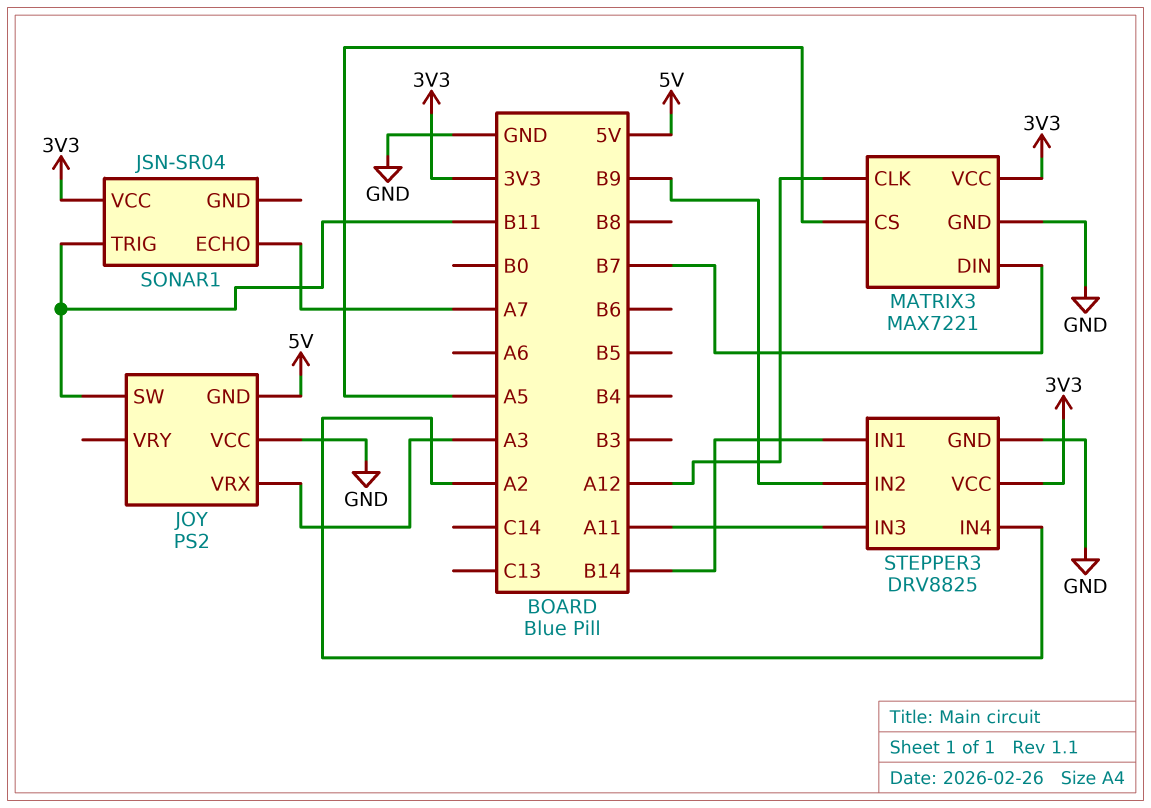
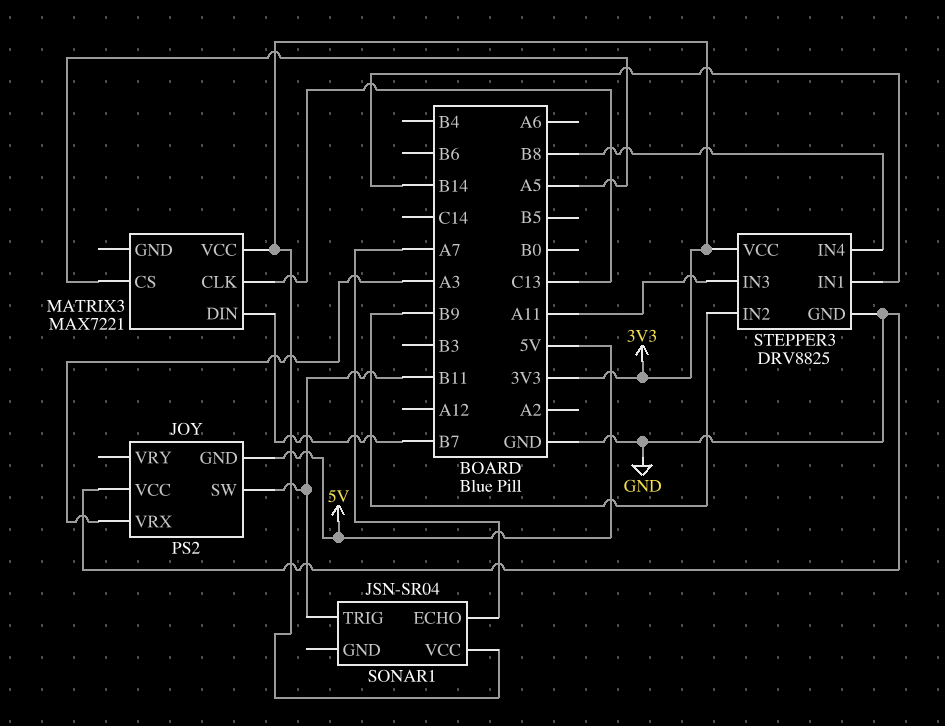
MATRIX3 pin CLK: A12 -> C13
MATRIX3 pin GND: GND -> none
STEPPER3 pin IN4: A2 -> B8

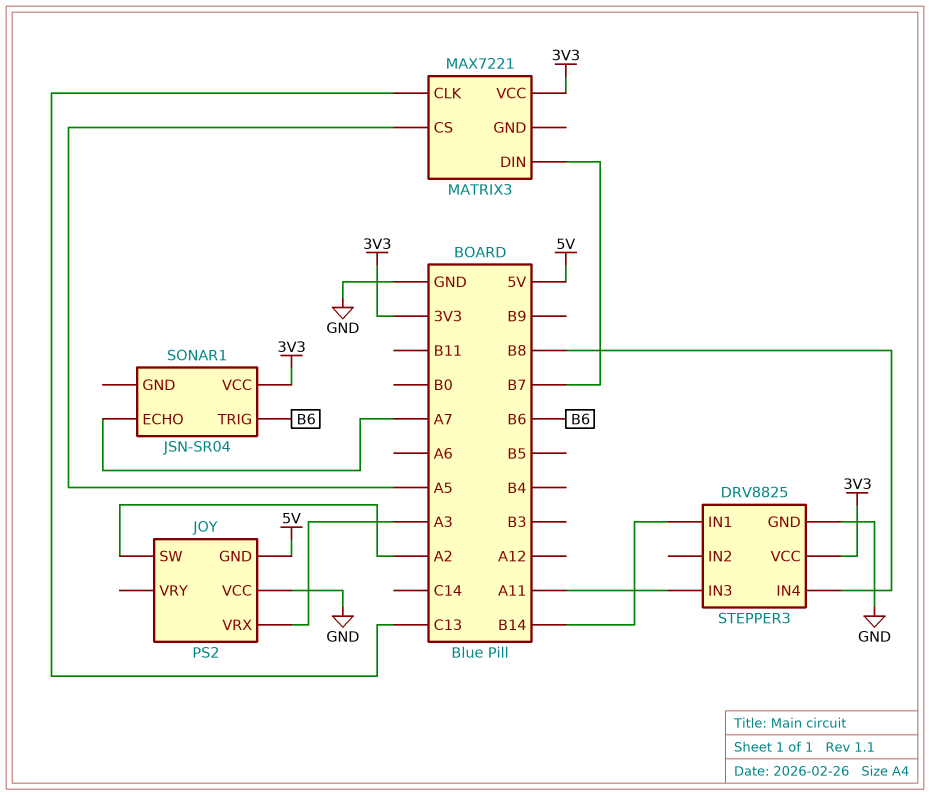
JOY pin SW: B11 -> A2
SONAR1 pin TRIG: B11 -> B6
STEPPER3 pin IN2: B9 -> none

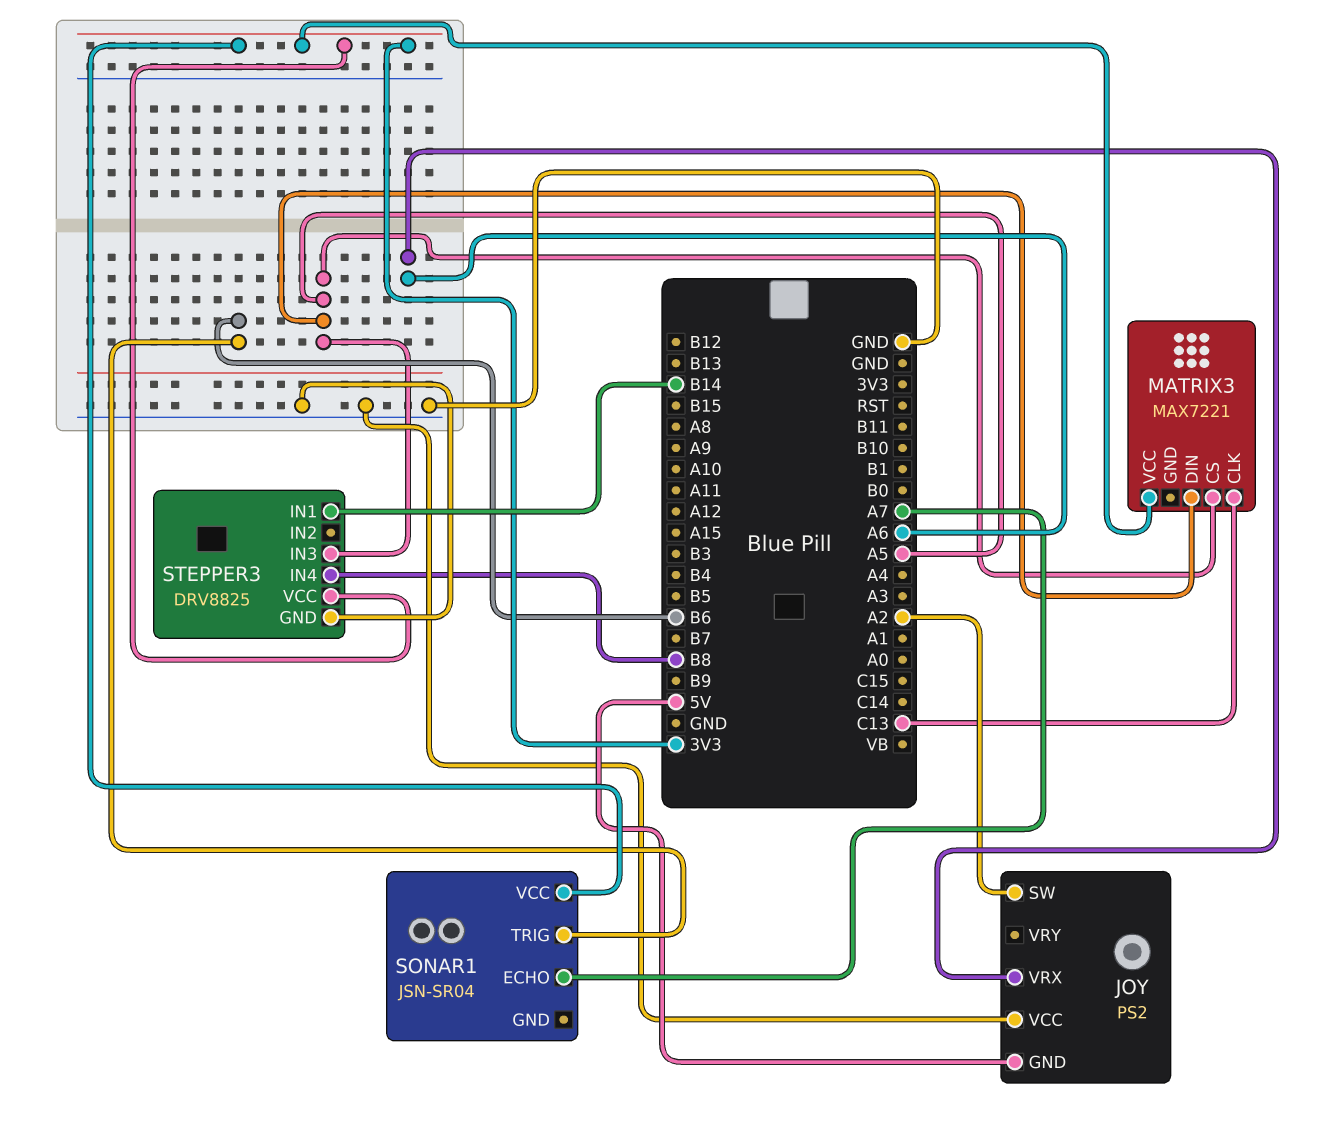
JOY pin VRX: A3 -> A6
MATRIX3 pin DIN: B7 -> A5
STEPPER3 pin IN3: A11 -> A5

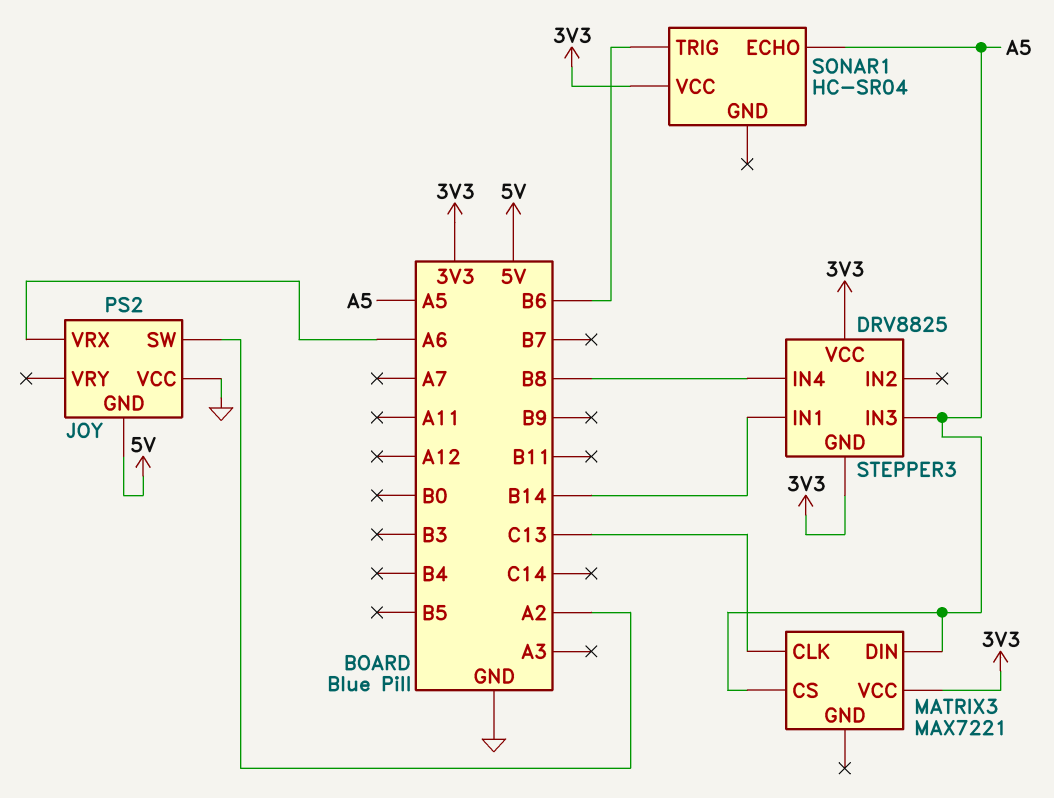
SONAR1: JSN-SR04 -> HC-SR04
SONAR1 pin ECHO: A7 -> A5
STEPPER3 pin GND: GND -> 3V3

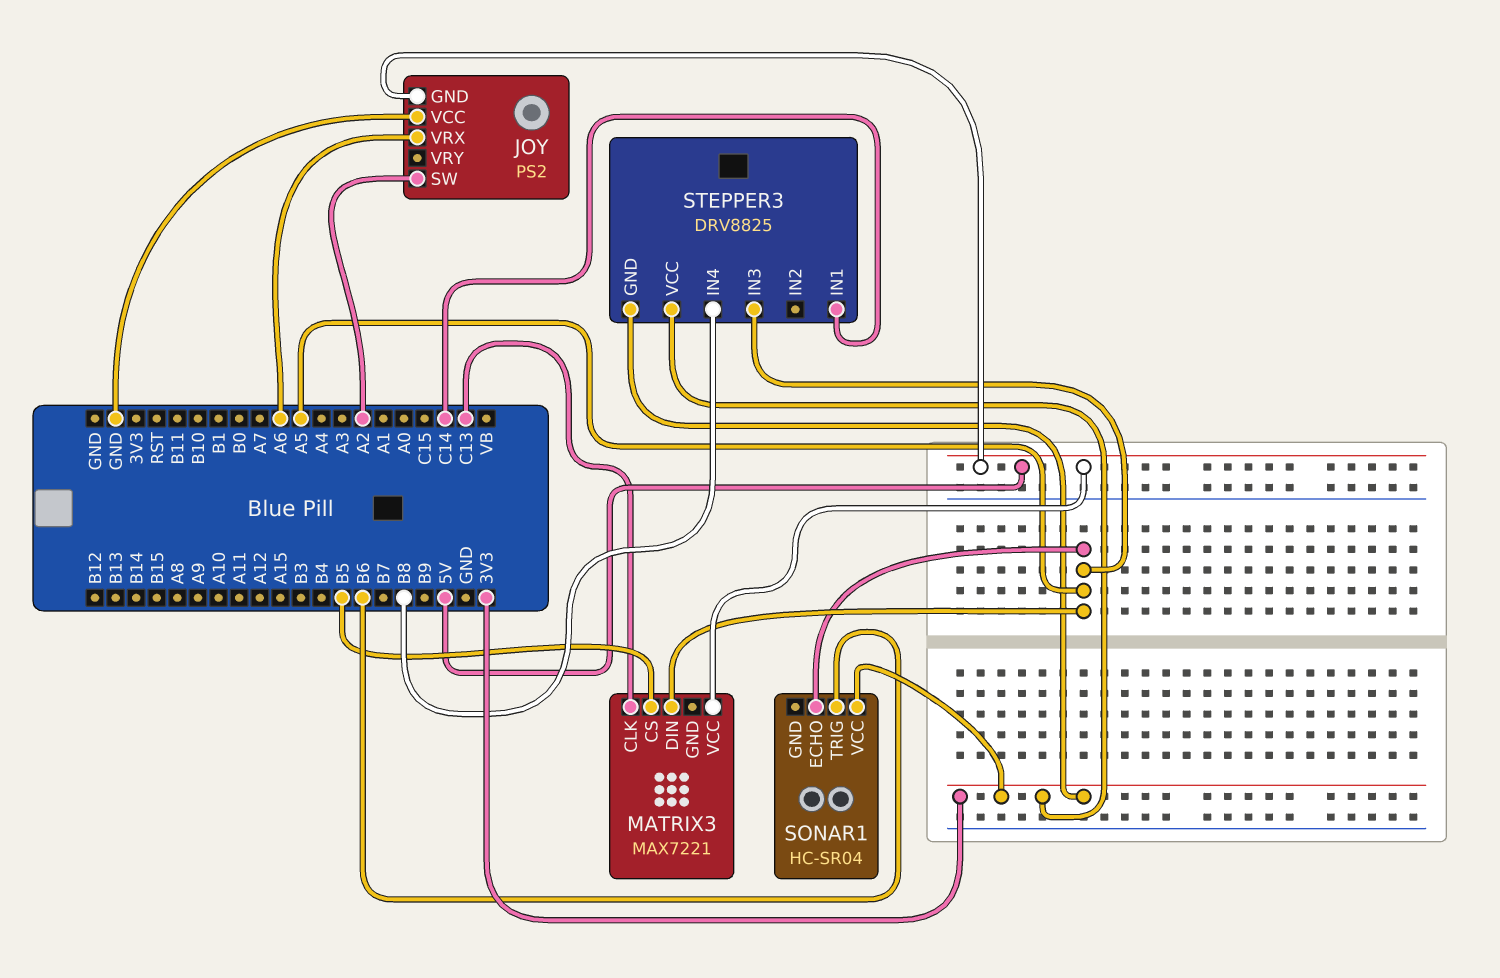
MATRIX3 pin CS: A5 -> B5
MATRIX3 pin VCC: 3V3 -> 5V
STEPPER3 pin IN1: B14 -> C14

